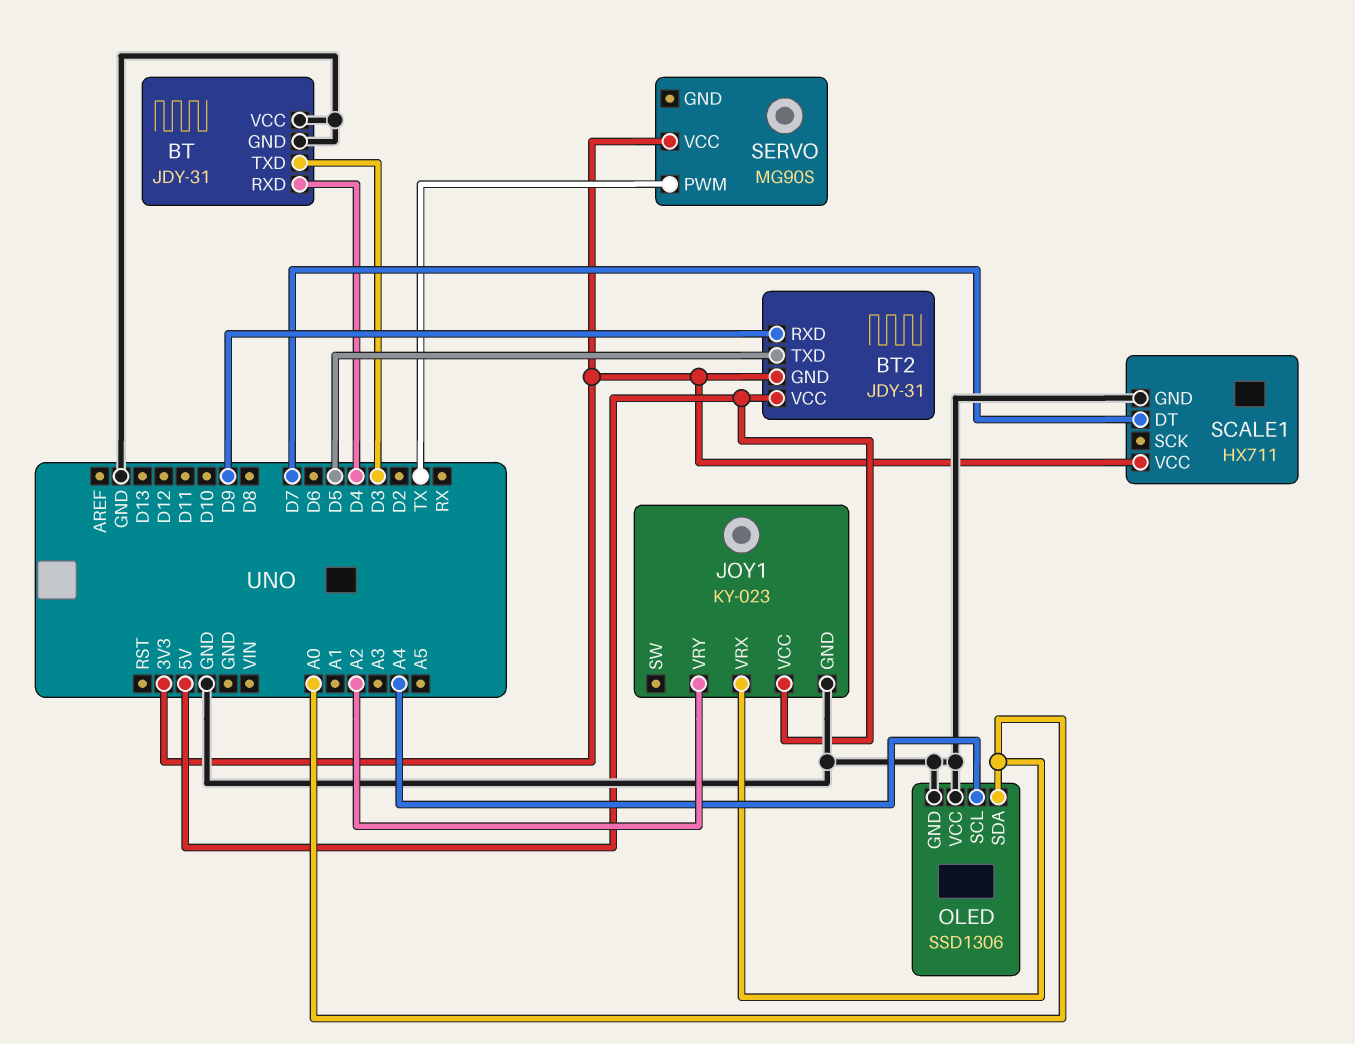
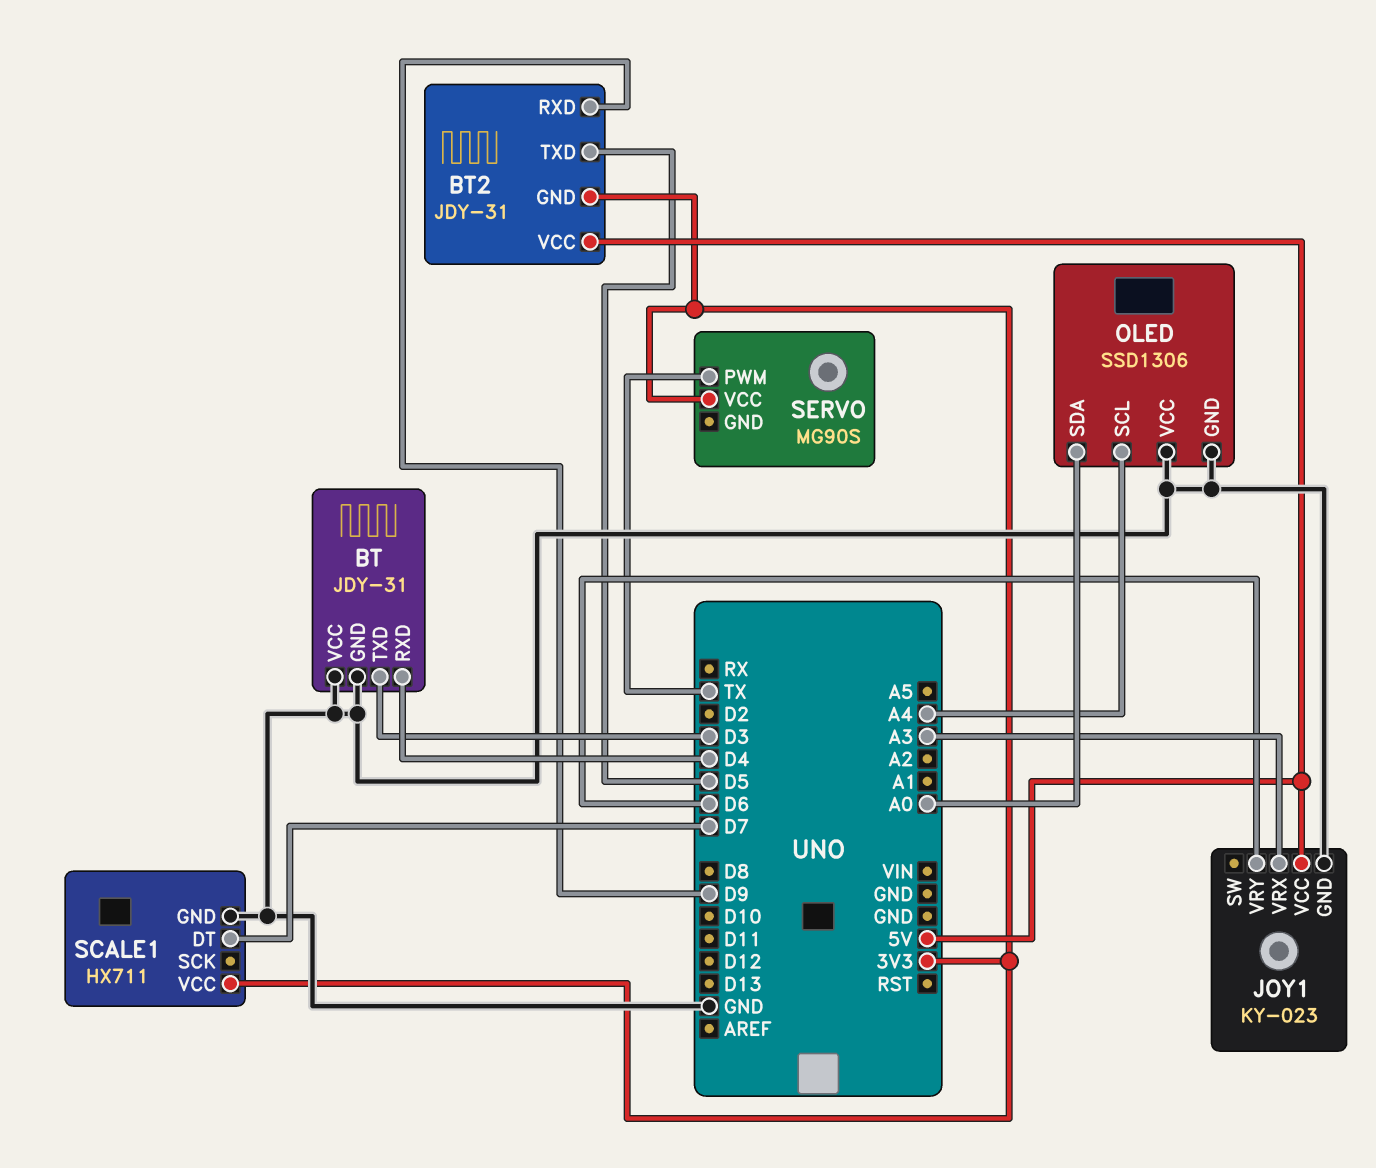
JOY1 pin VRX: A0 -> A3
JOY1 pin VRY: A2 -> D6

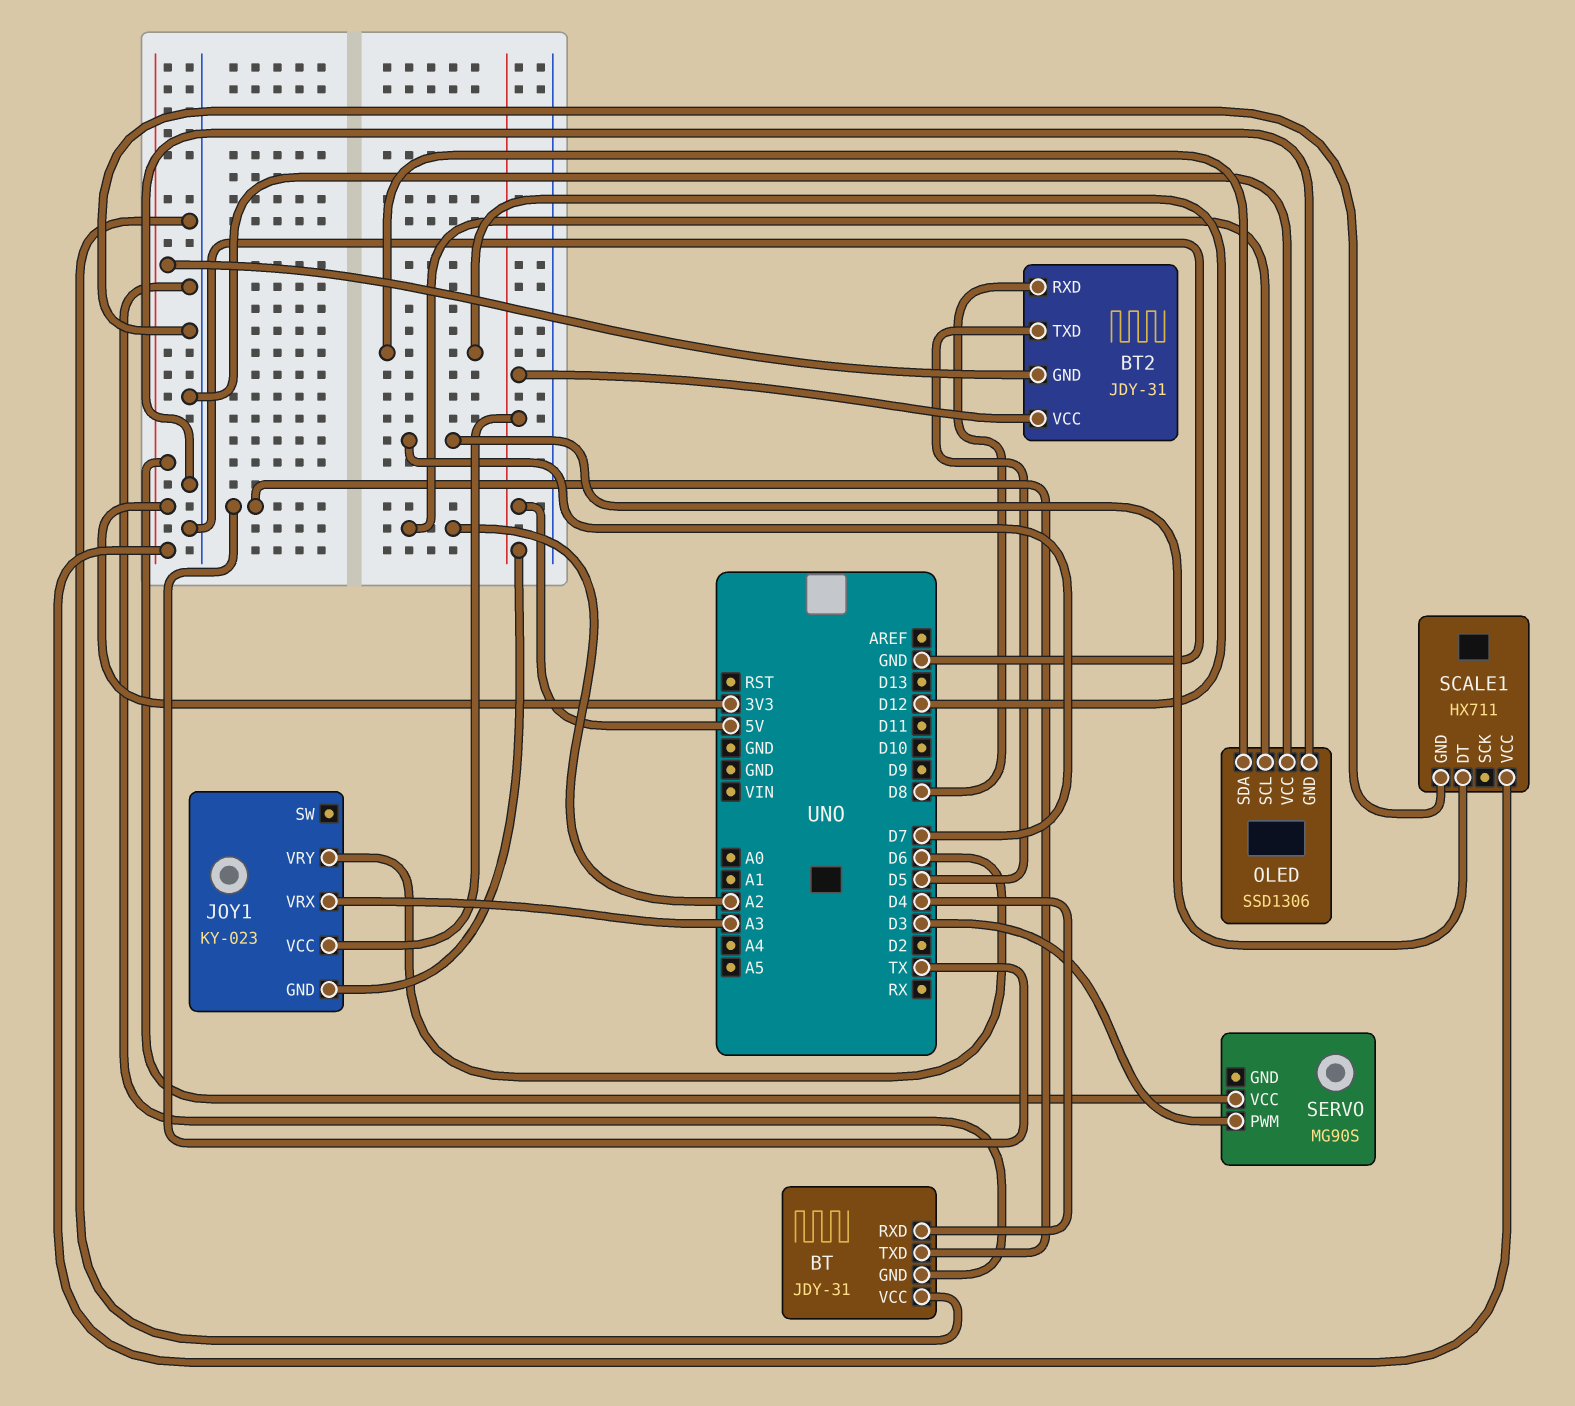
BT pin TXD: D3 -> TX
BT2 pin RXD: D9 -> D8
JOY1 pin GND: GND -> 5V
OLED pin SCL: A4 -> A2
OLED pin SDA: A0 -> D12
SERVO pin PWM: TX -> D3

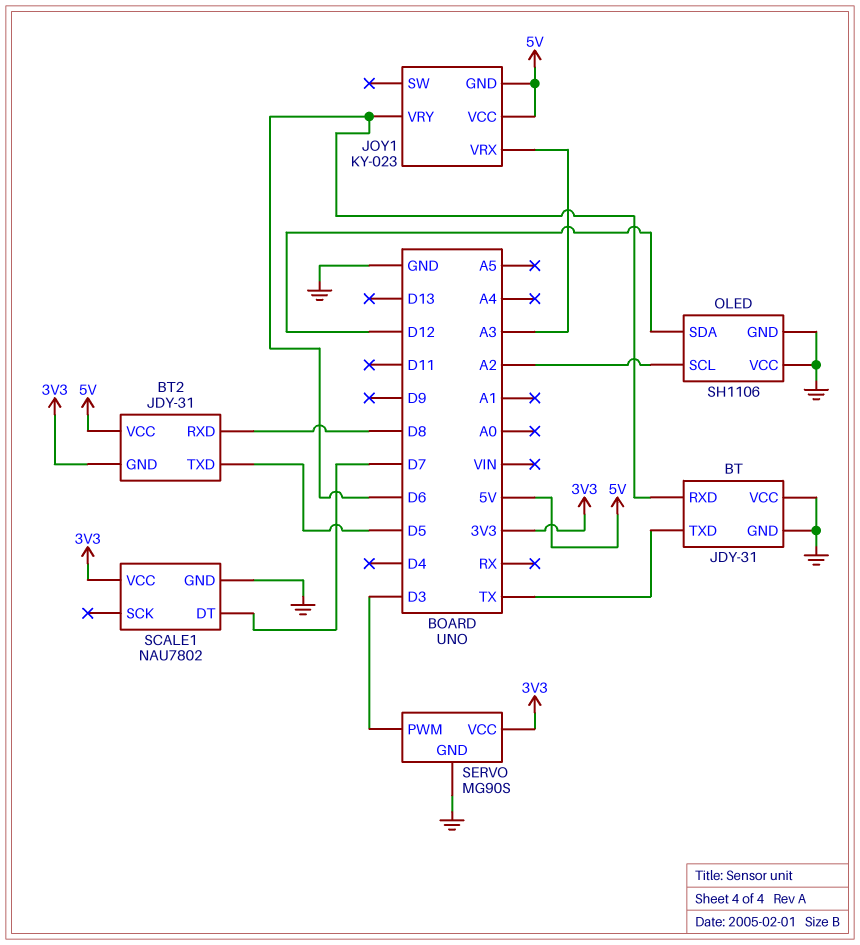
BT pin RXD: D4 -> D6
OLED: SSD1306 -> SH1106
SCALE1: HX711 -> NAU7802
SERVO pin GND: none -> GND

